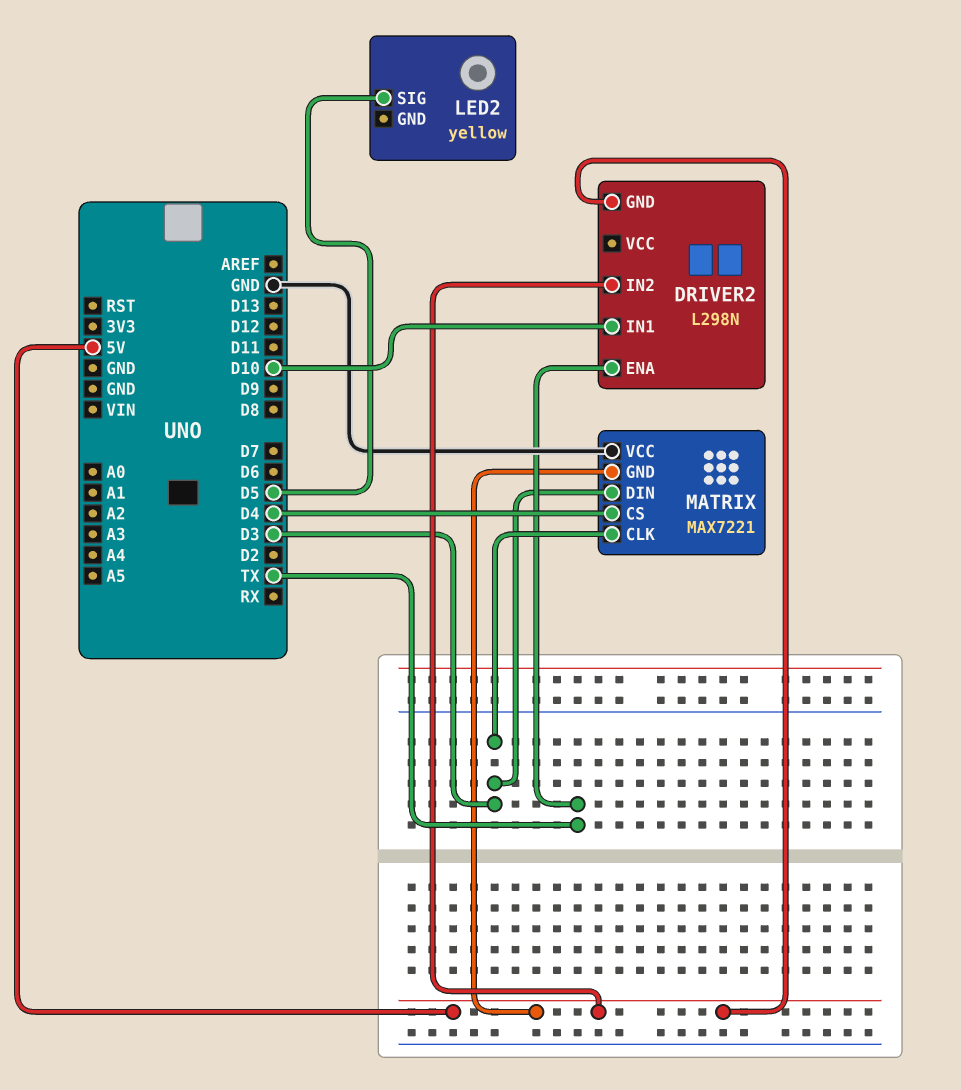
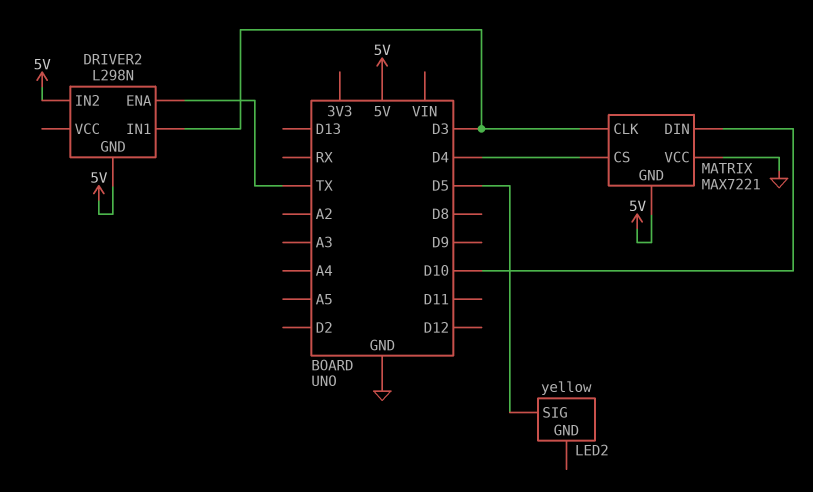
DRIVER2 pin IN1: D10 -> D3
MATRIX pin DIN: D3 -> D10

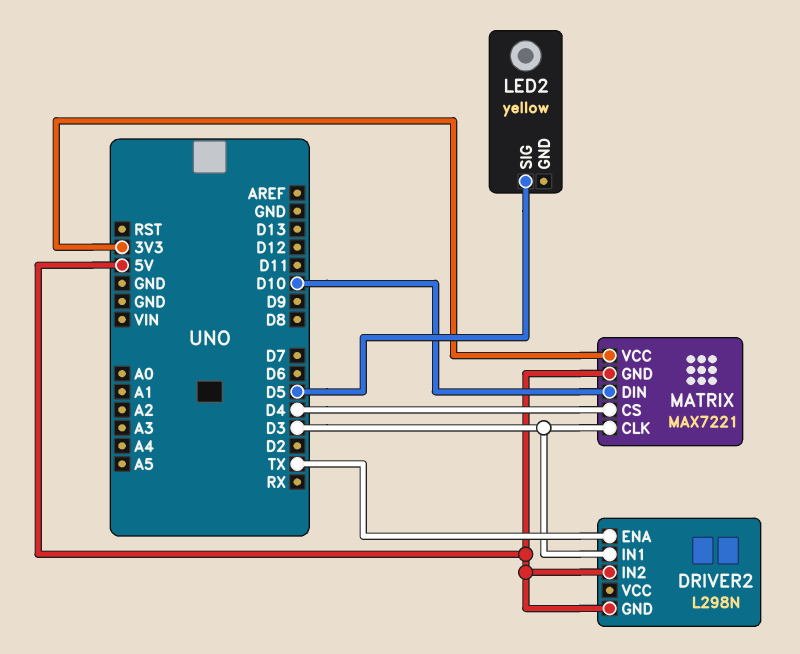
MATRIX pin VCC: GND -> 3V3

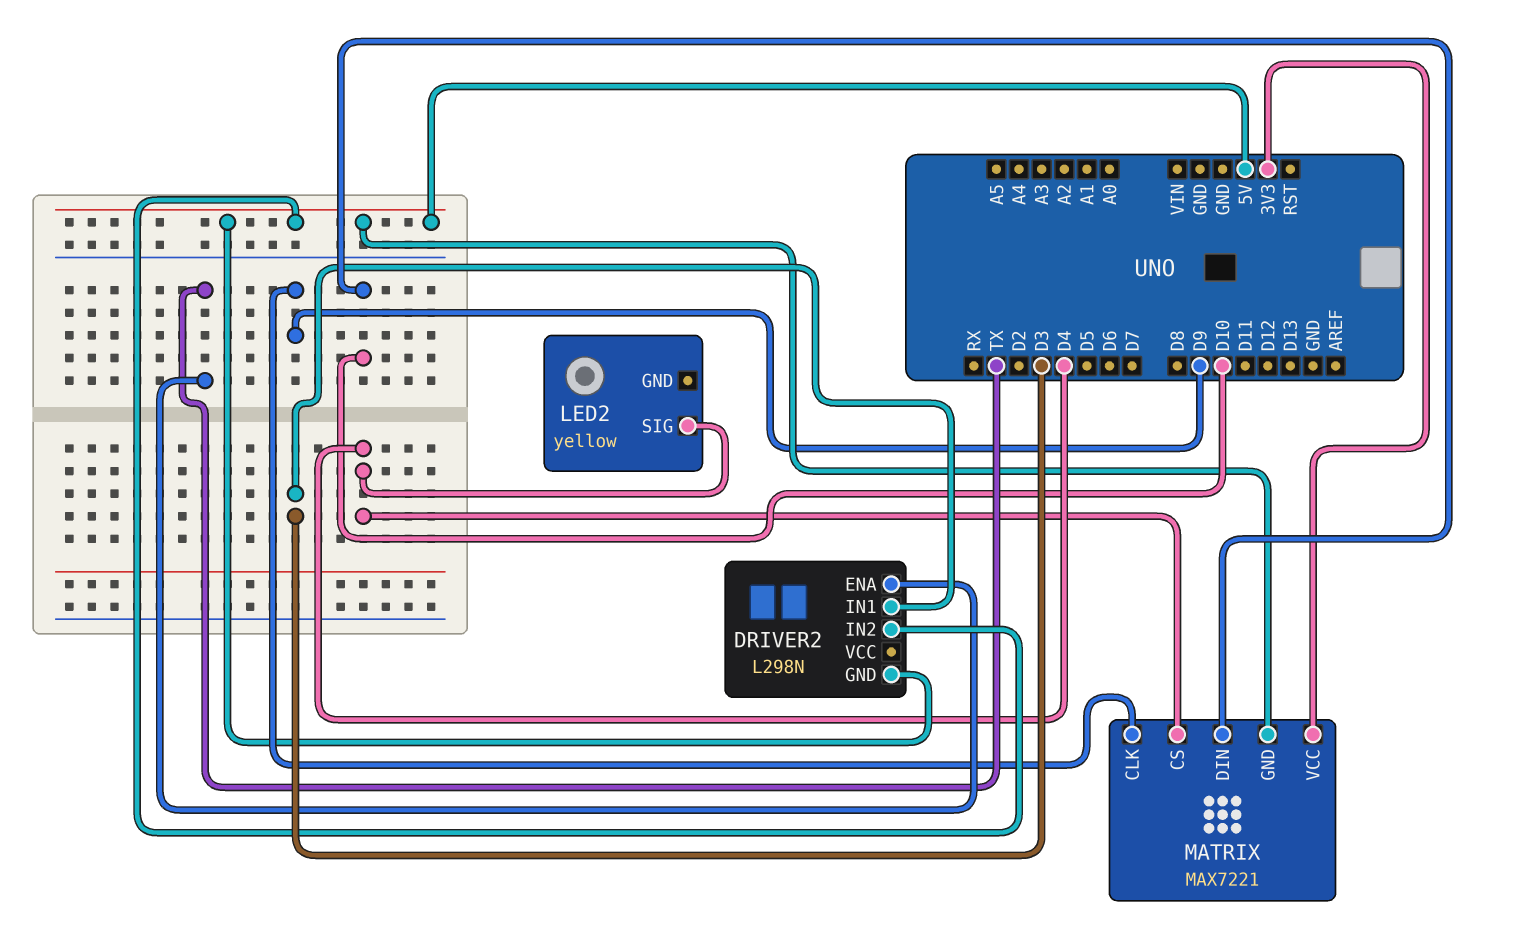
LED2 pin SIG: D5 -> D4
MATRIX pin CLK: D3 -> D9

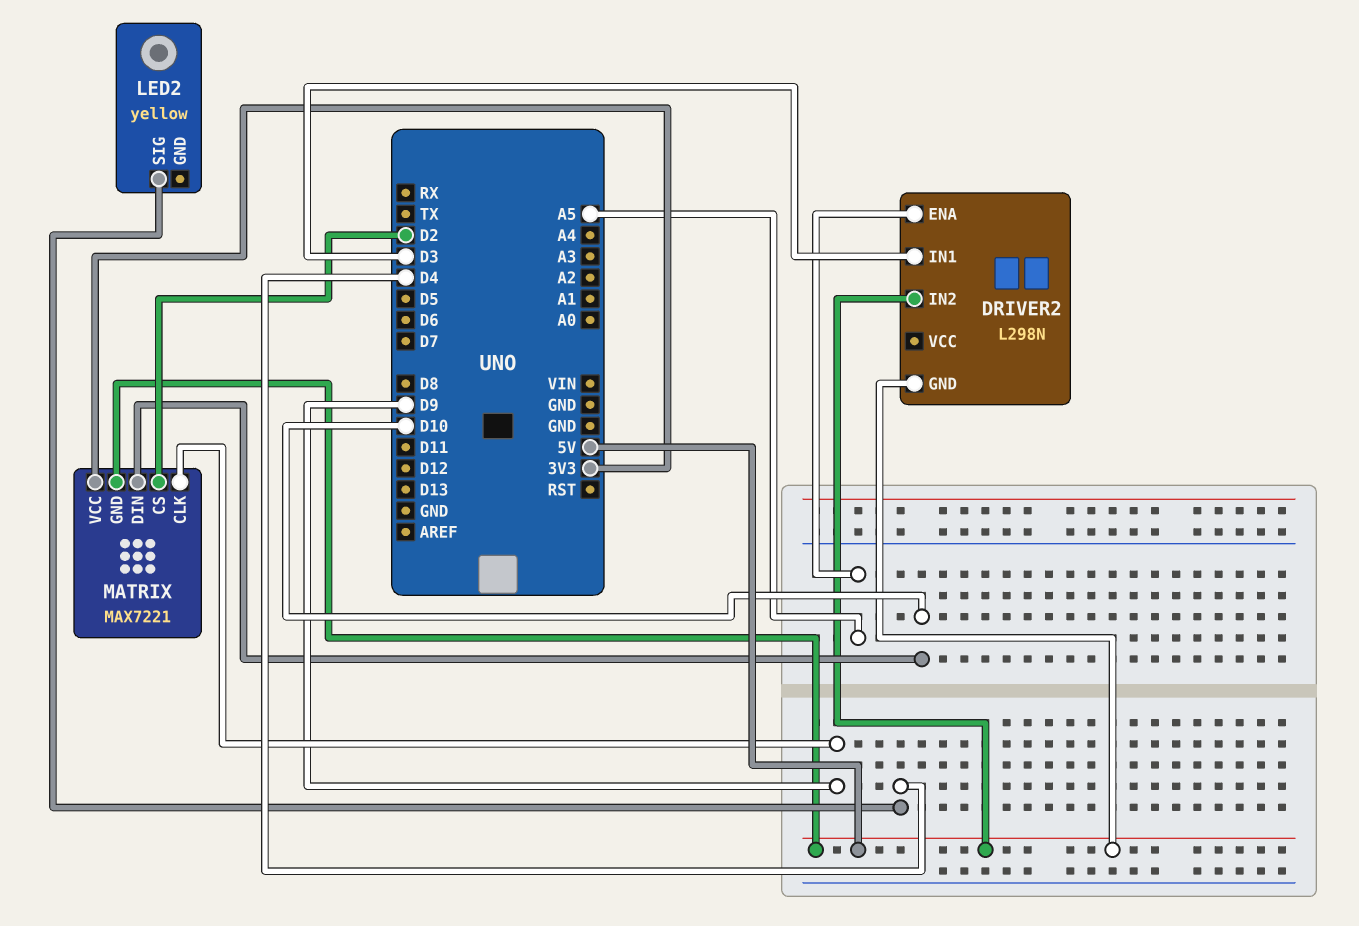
DRIVER2 pin ENA: TX -> A5
MATRIX pin CS: D4 -> D2

